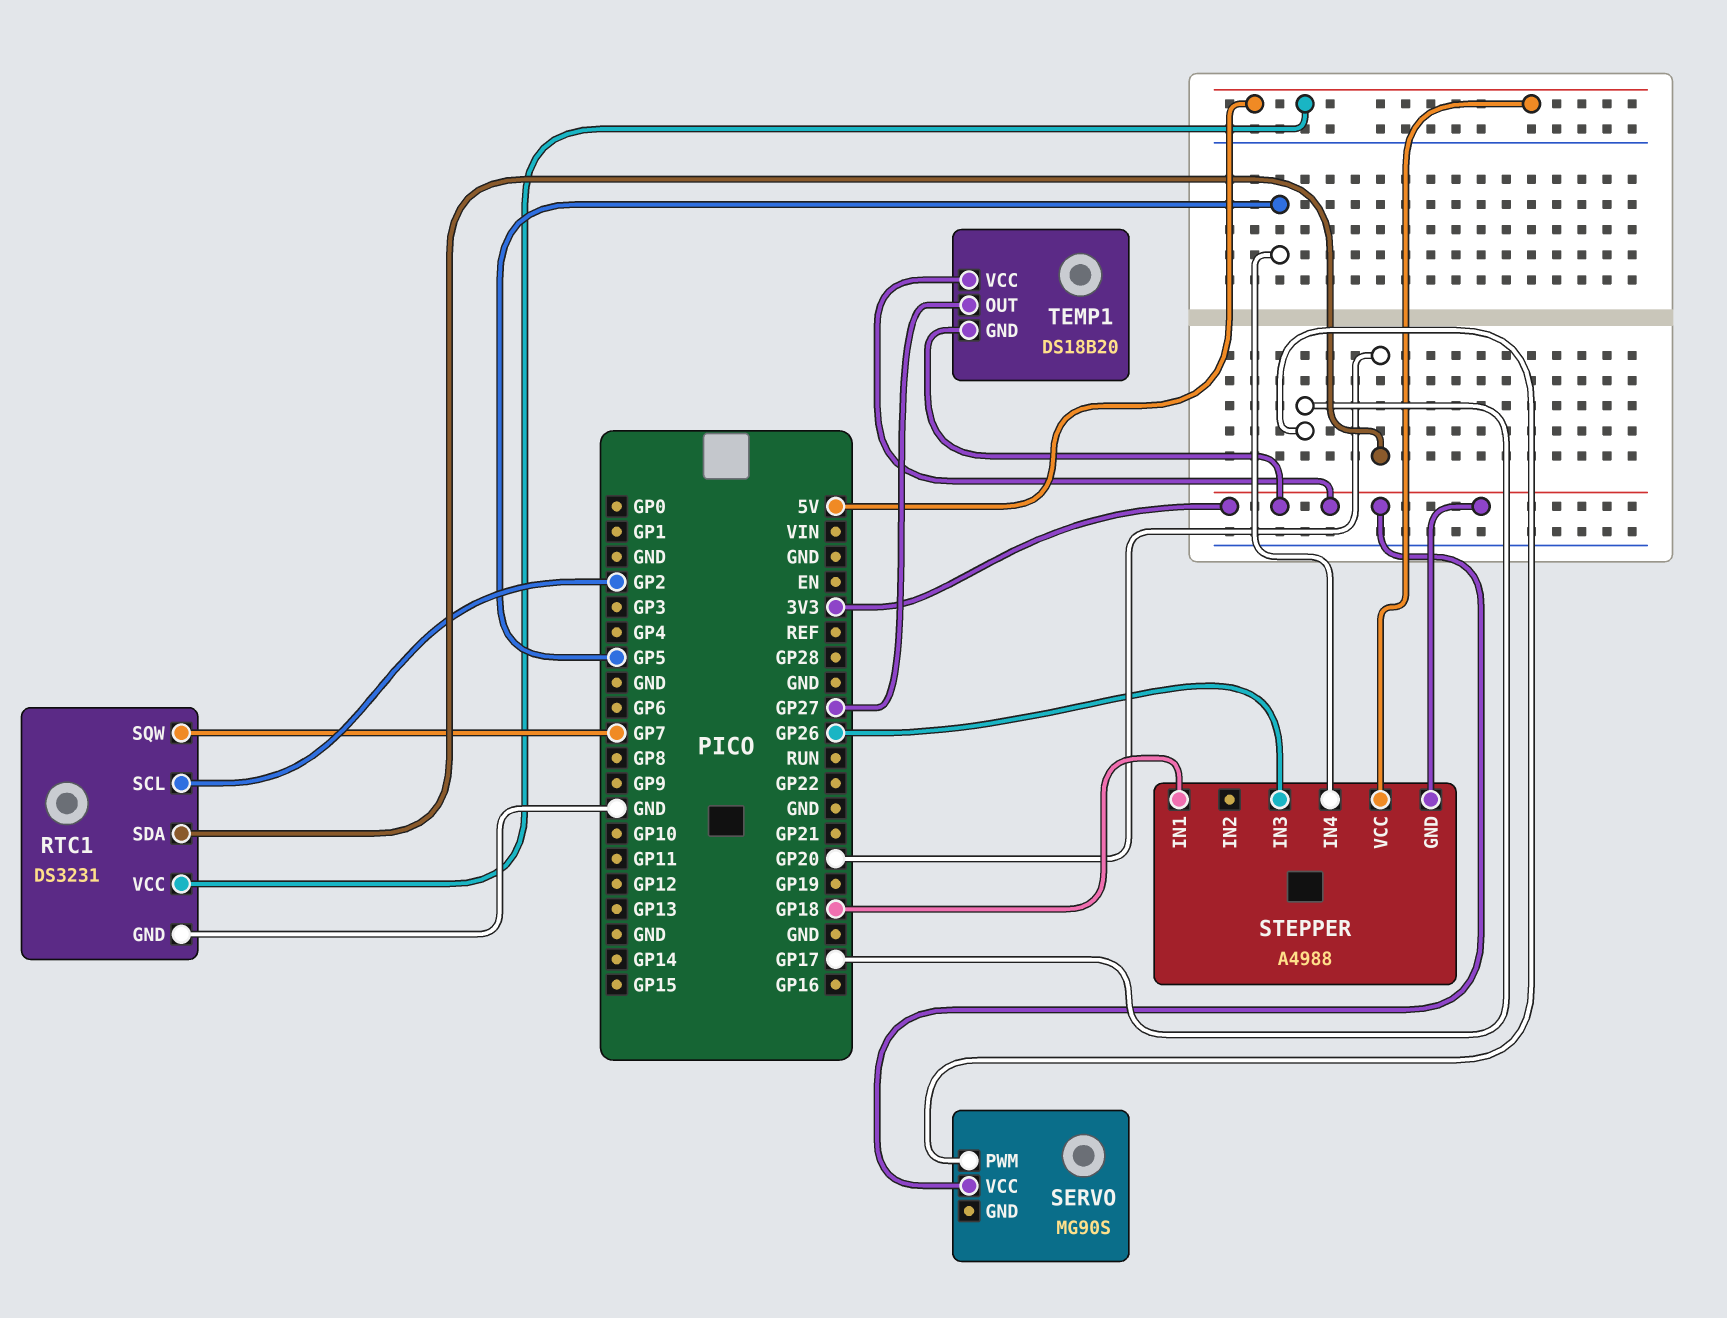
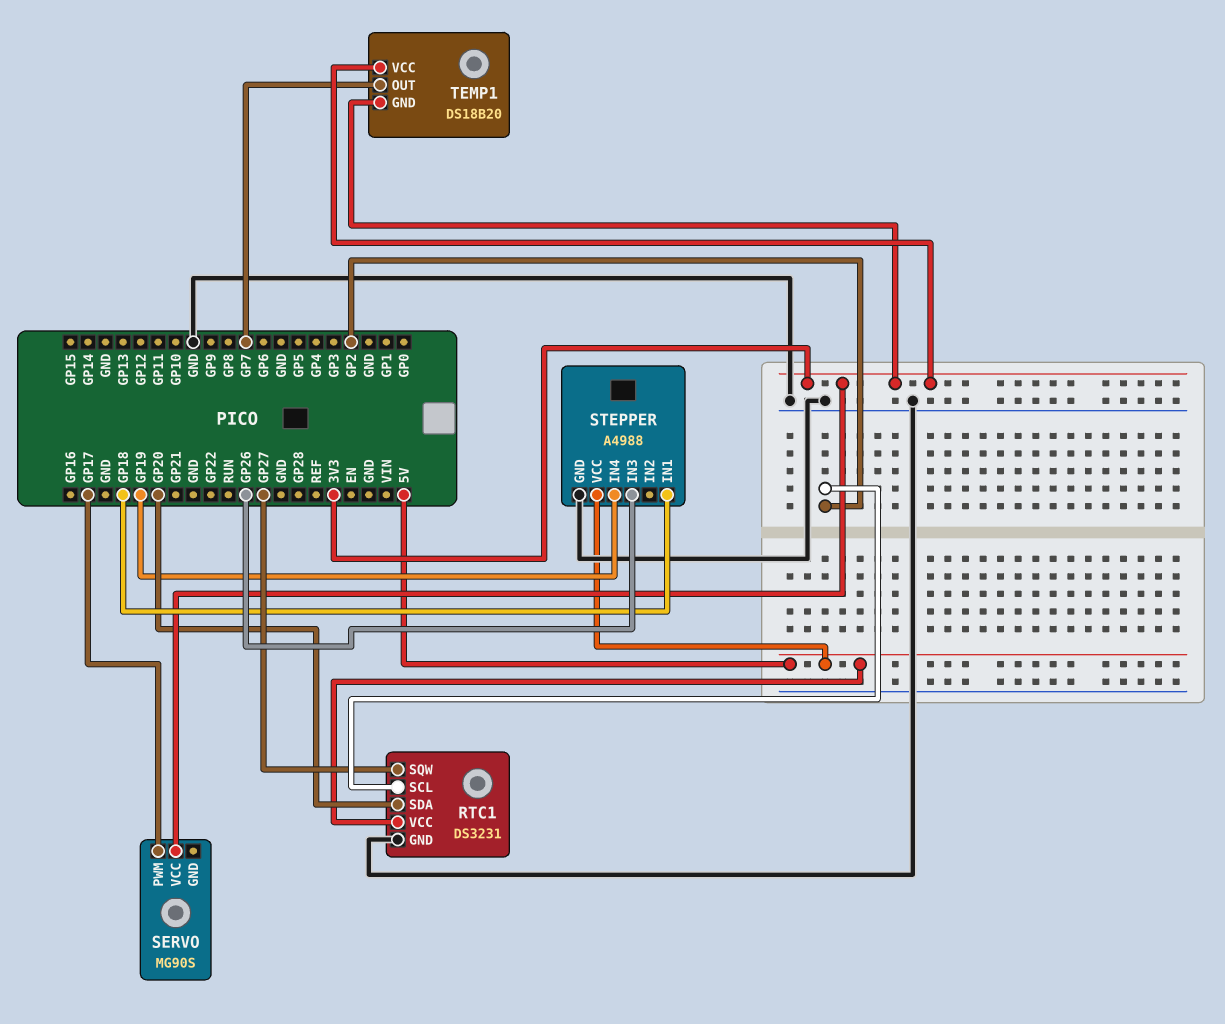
RTC1 pin SQW: GP7 -> GP27
STEPPER pin GND: 3V3 -> GND
STEPPER pin IN4: GP5 -> GP19
TEMP1 pin OUT: GP27 -> GP7

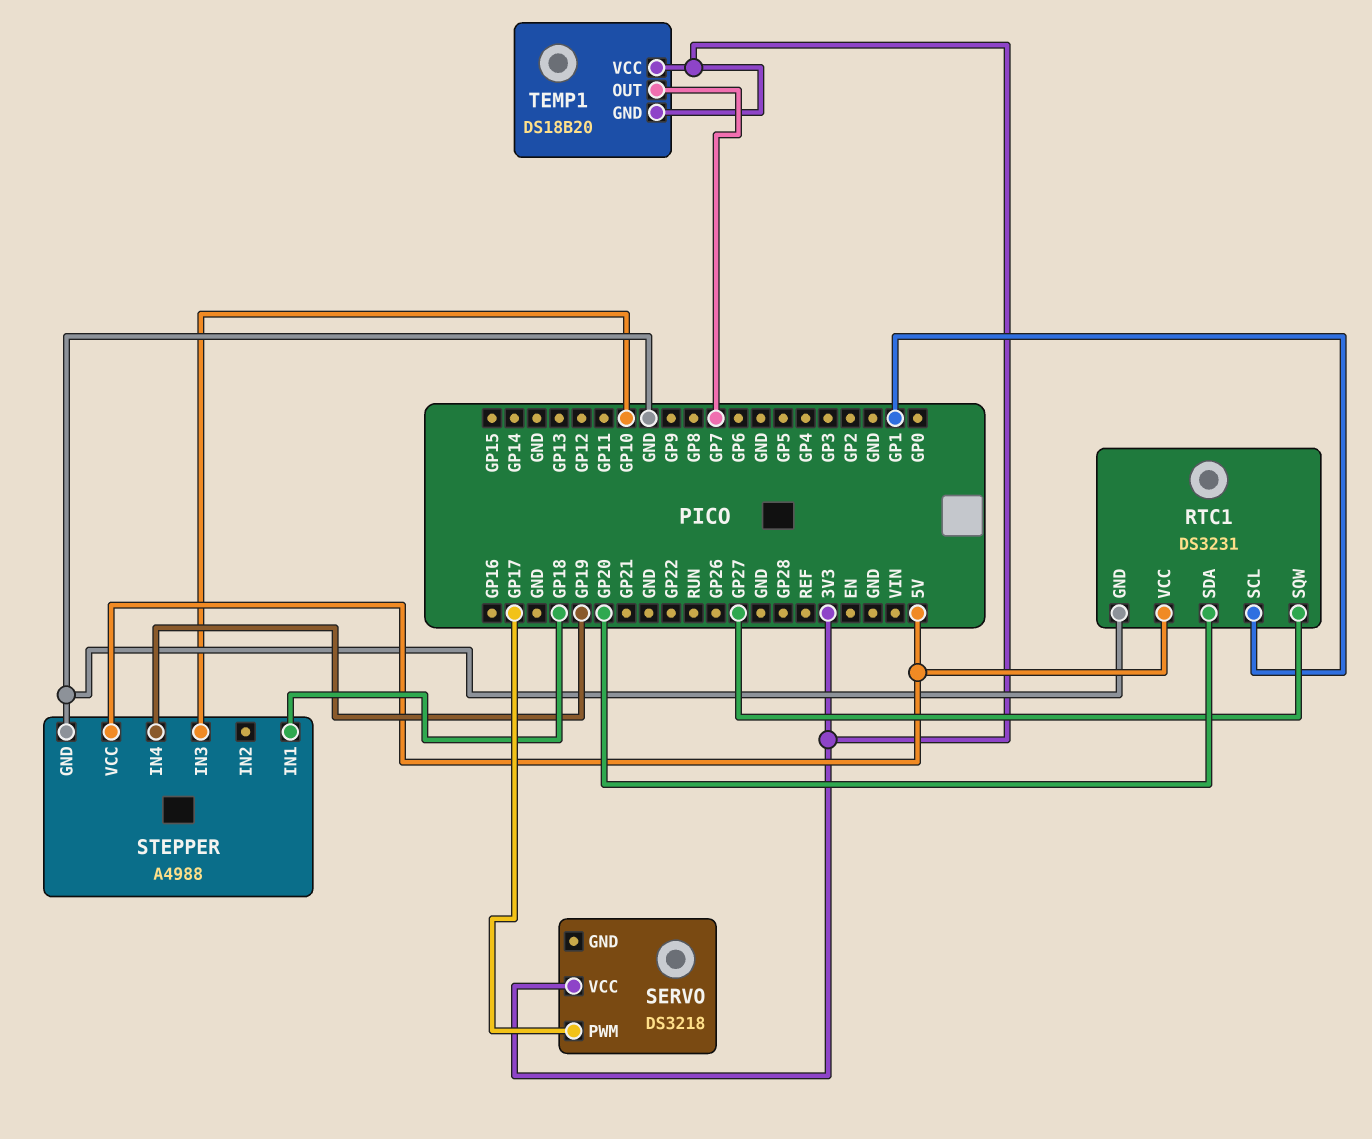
RTC1 pin SCL: GP2 -> GP1
SERVO: MG90S -> DS3218
STEPPER pin IN3: GP26 -> GP10

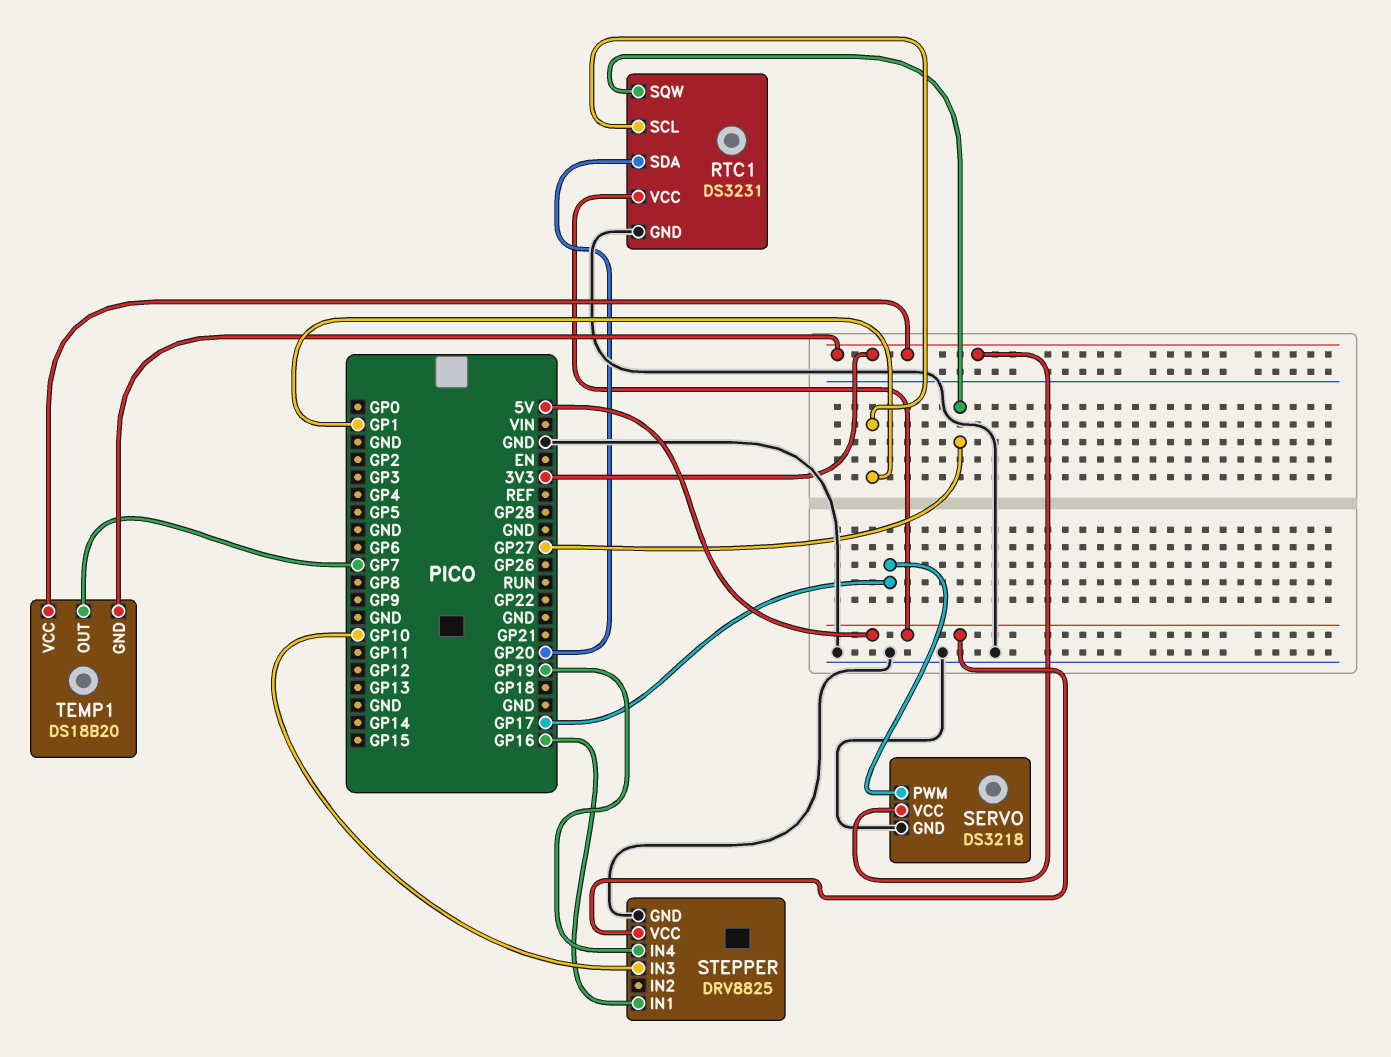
SERVO pin GND: none -> GND
STEPPER: A4988 -> DRV8825
STEPPER pin IN1: GP18 -> GP16

